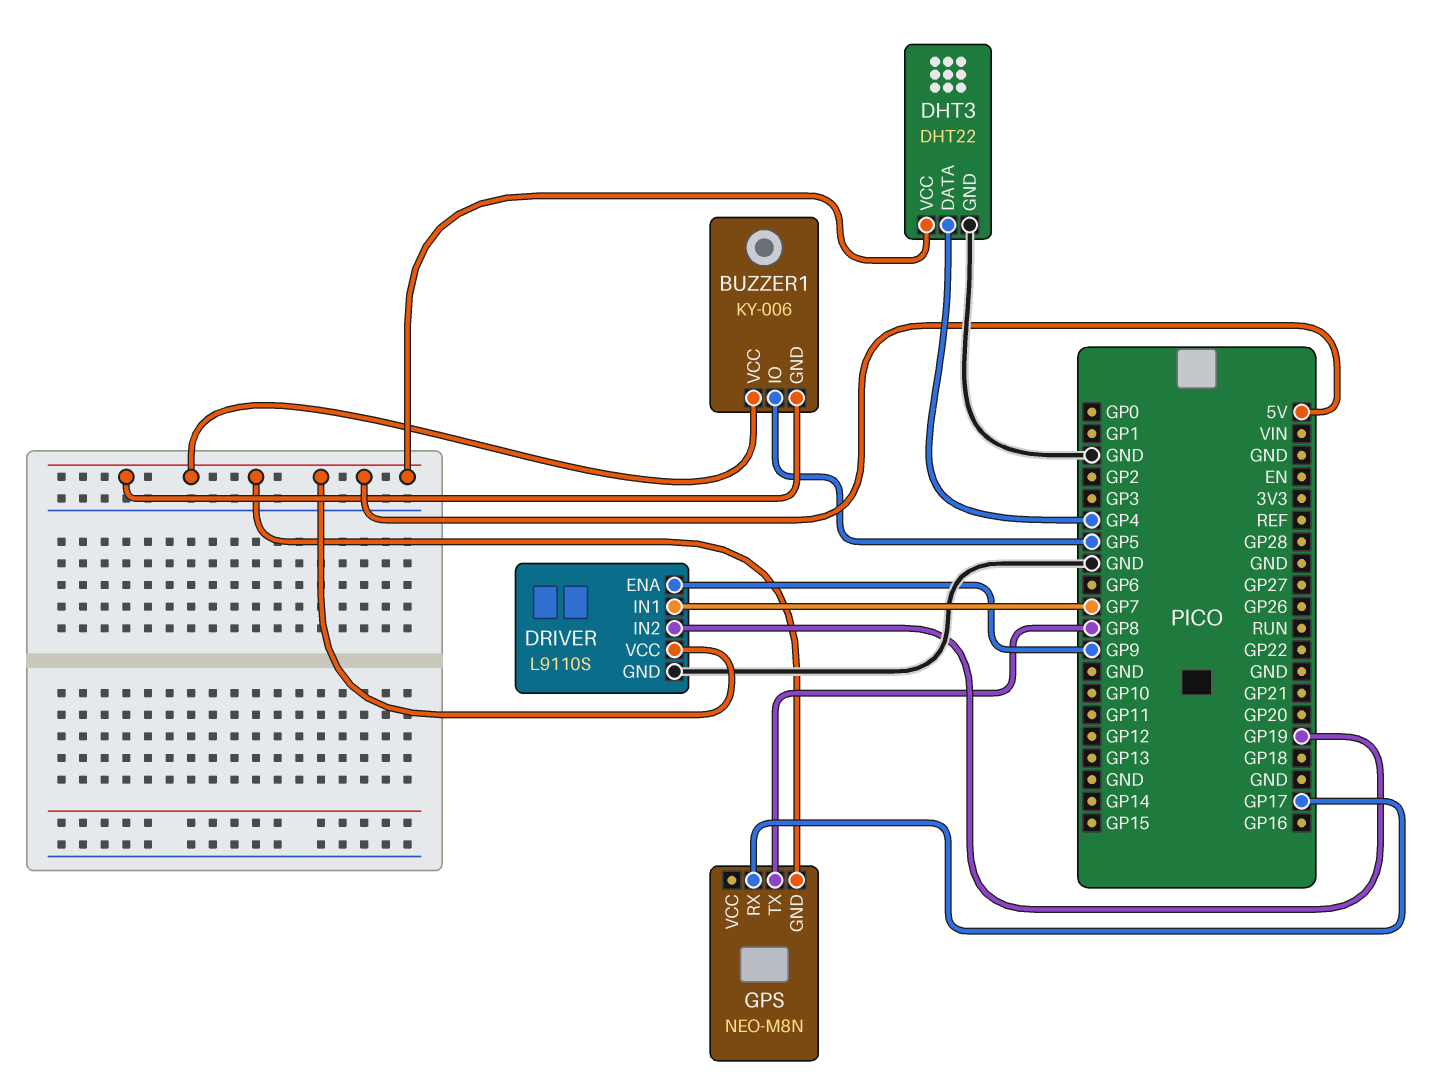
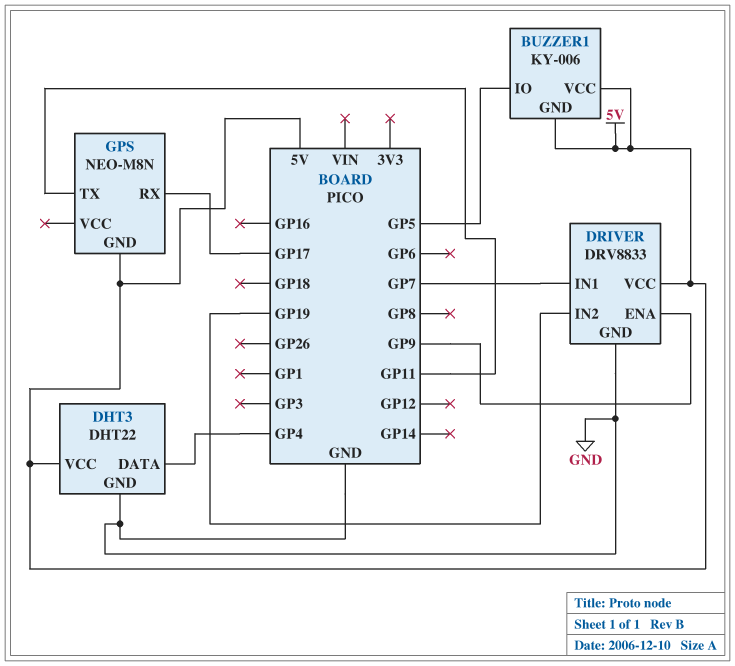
DRIVER: L9110S -> DRV8833
GPS pin TX: GP8 -> GP11

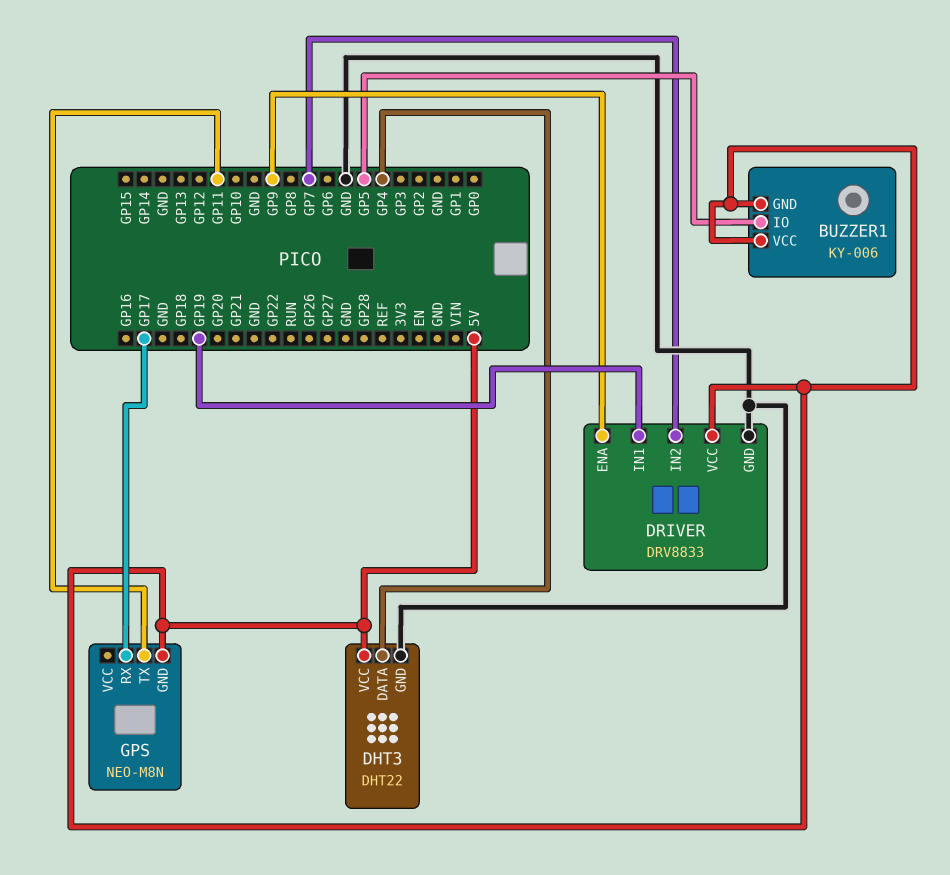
DRIVER pin IN1: GP7 -> GP19
DRIVER pin IN2: GP19 -> GP7

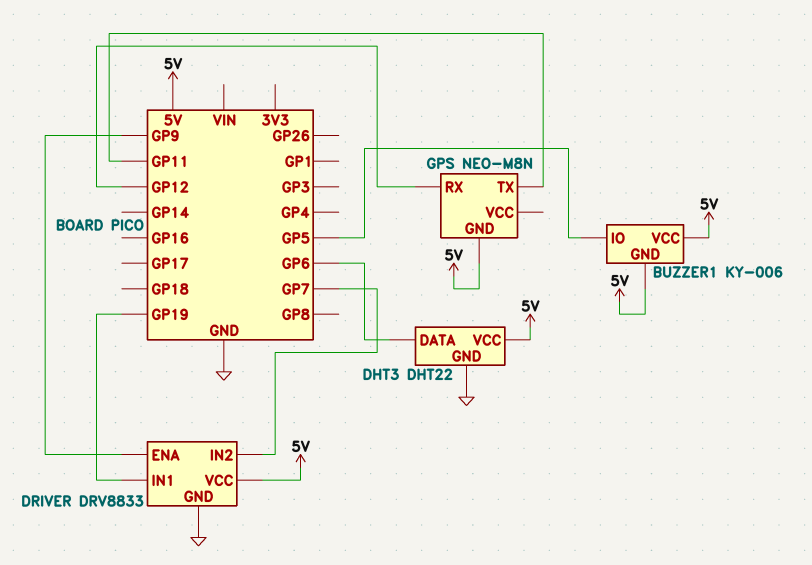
DHT3 pin DATA: GP4 -> GP6
GPS pin RX: GP17 -> GP12

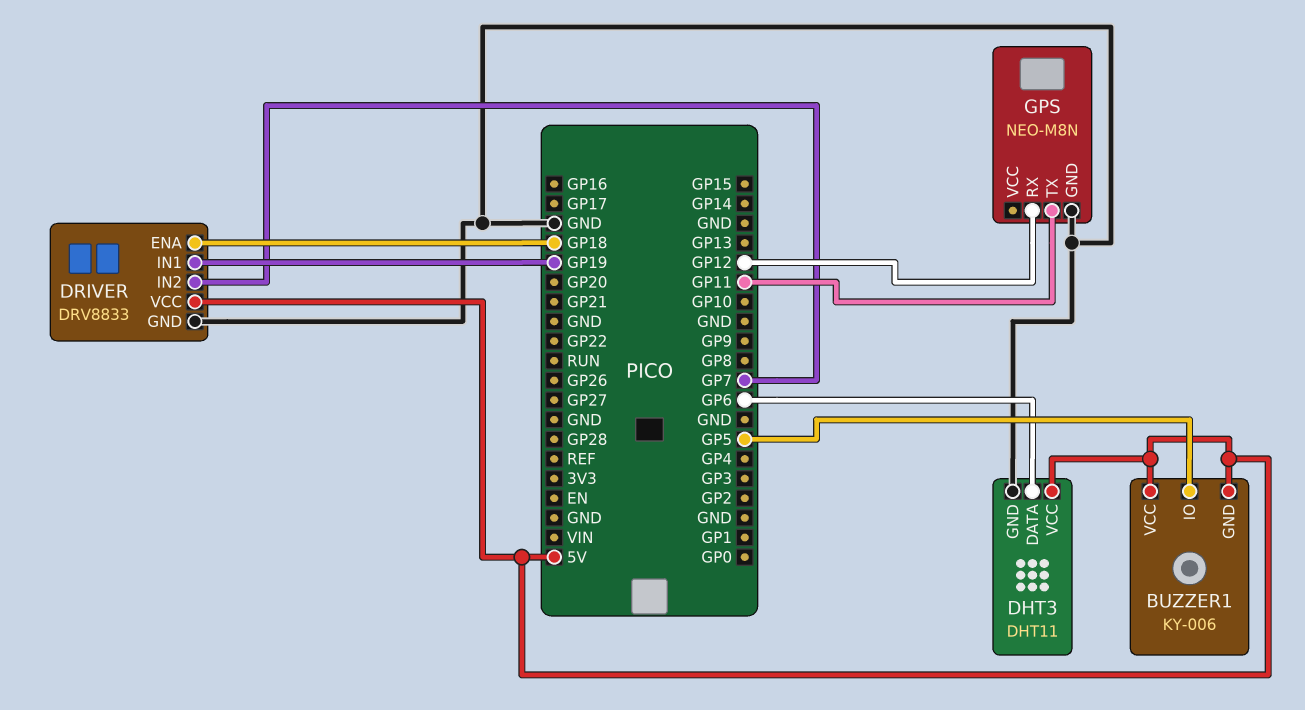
DHT3: DHT22 -> DHT11
DRIVER pin ENA: GP9 -> GP18
GPS pin GND: 5V -> GND

